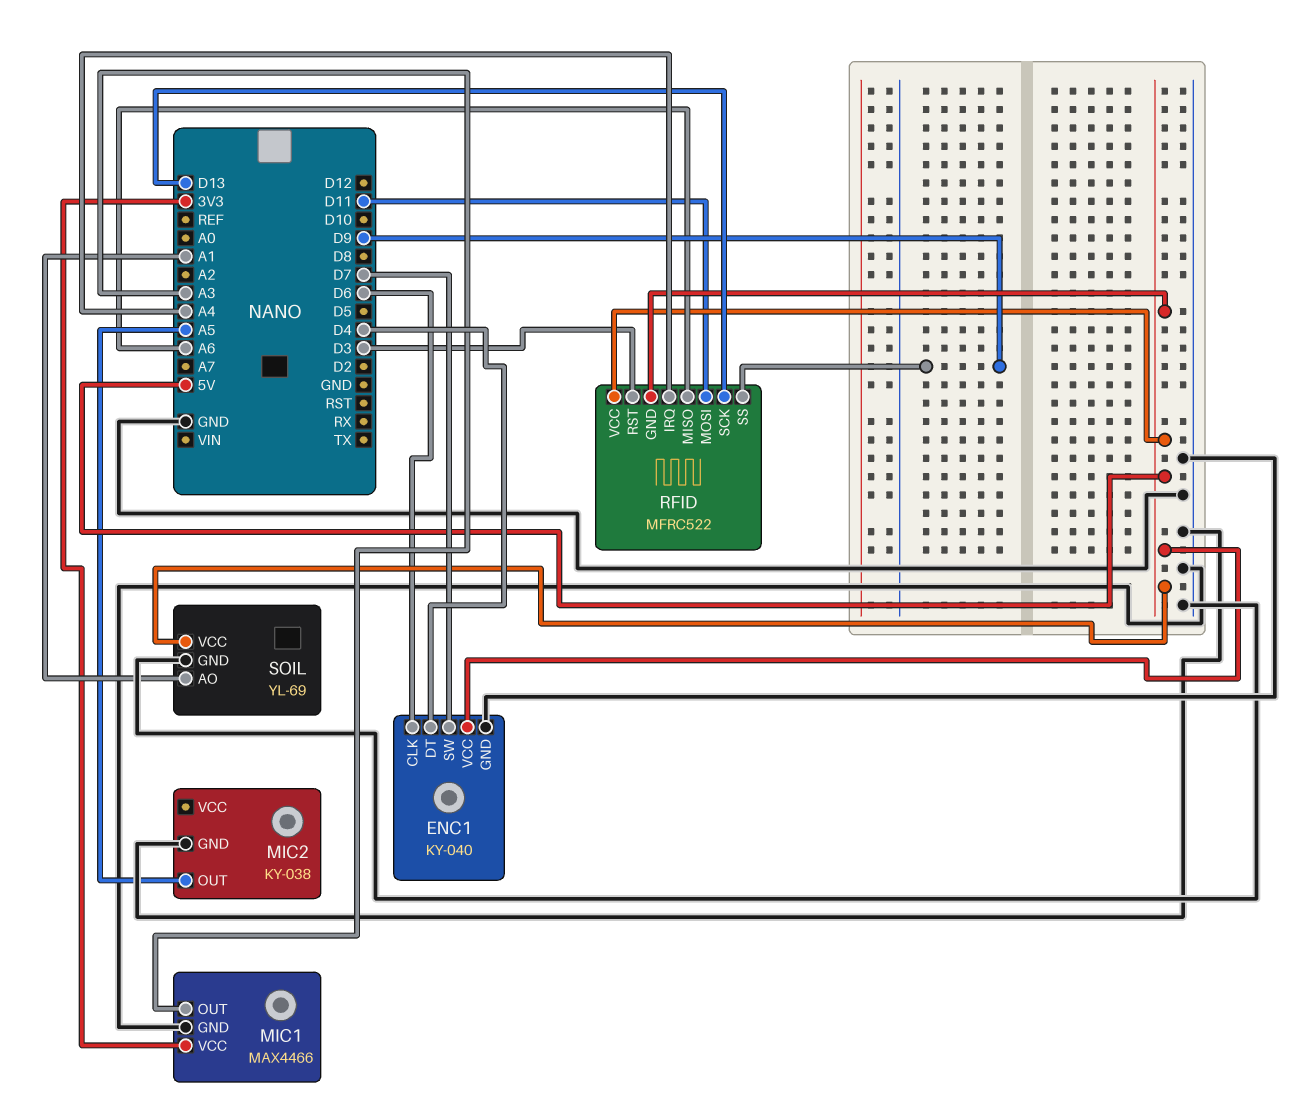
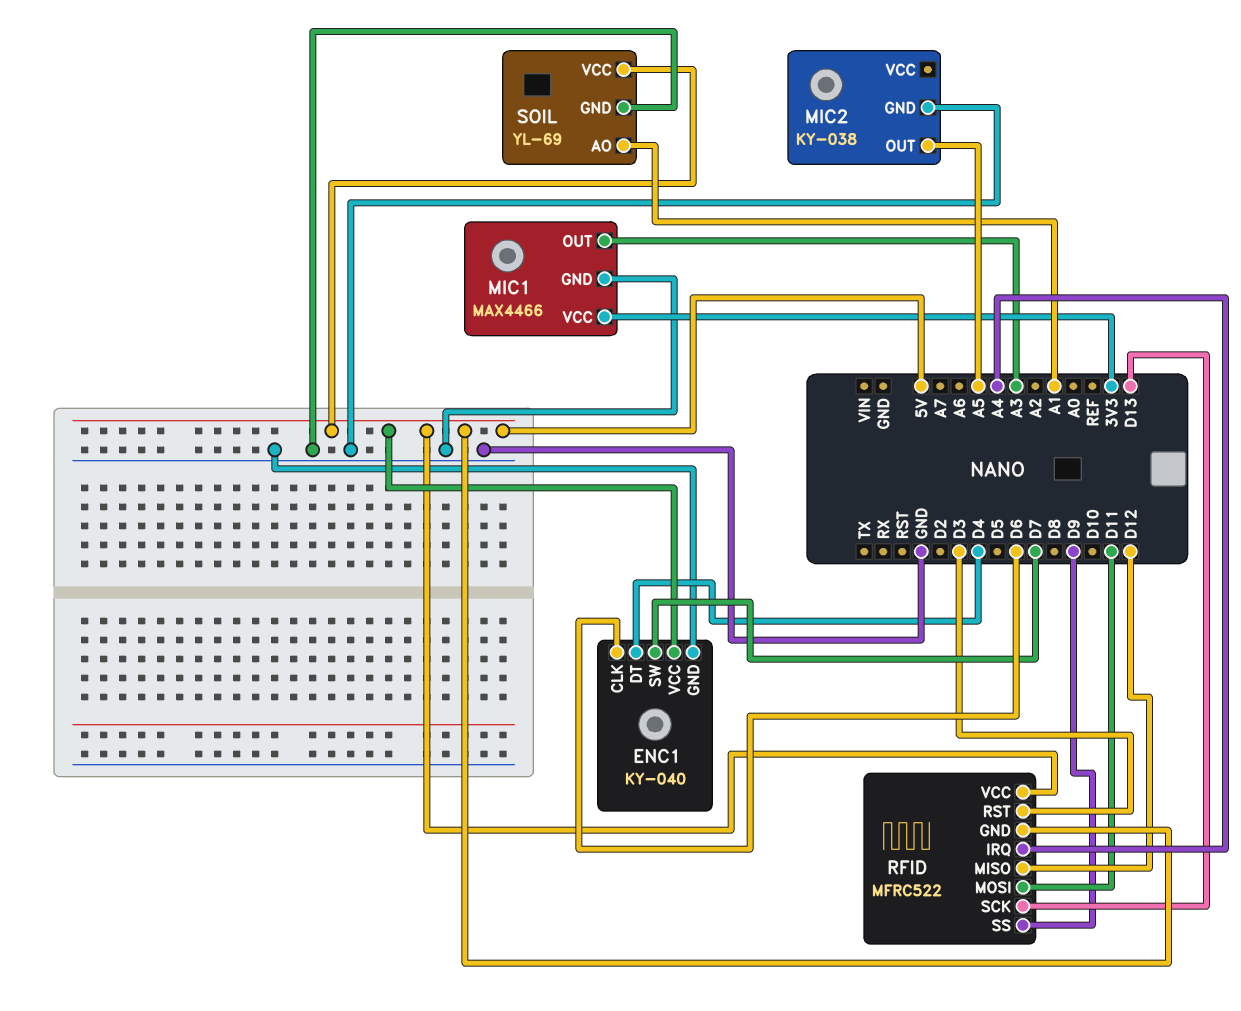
RFID pin MISO: A6 -> D12

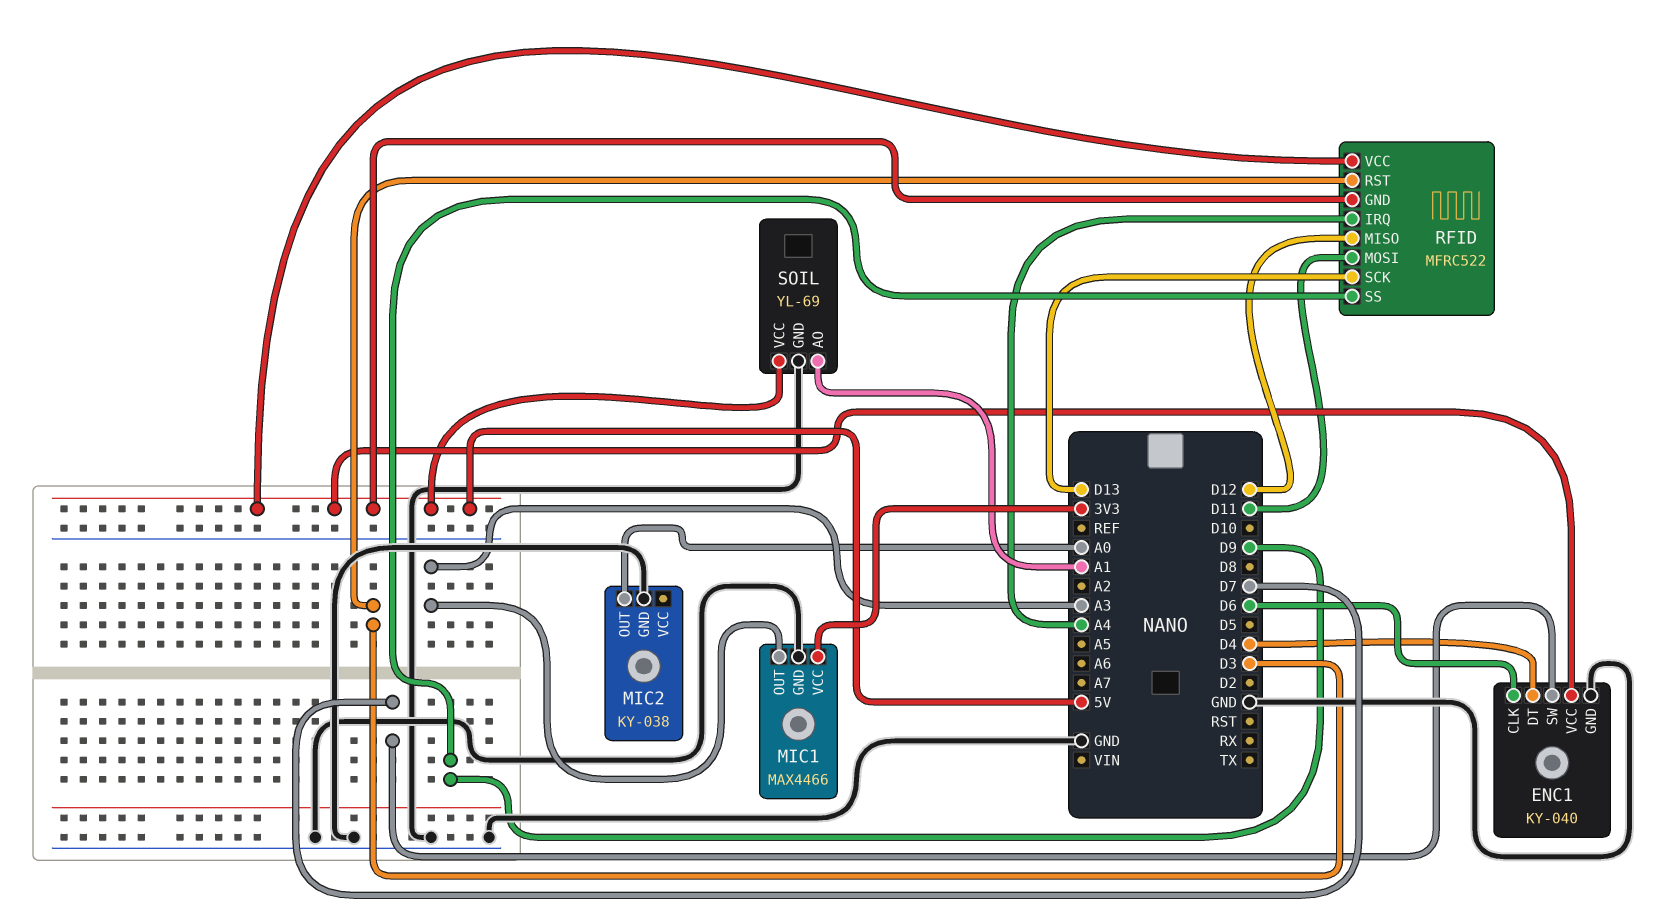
MIC2 pin OUT: A5 -> A0

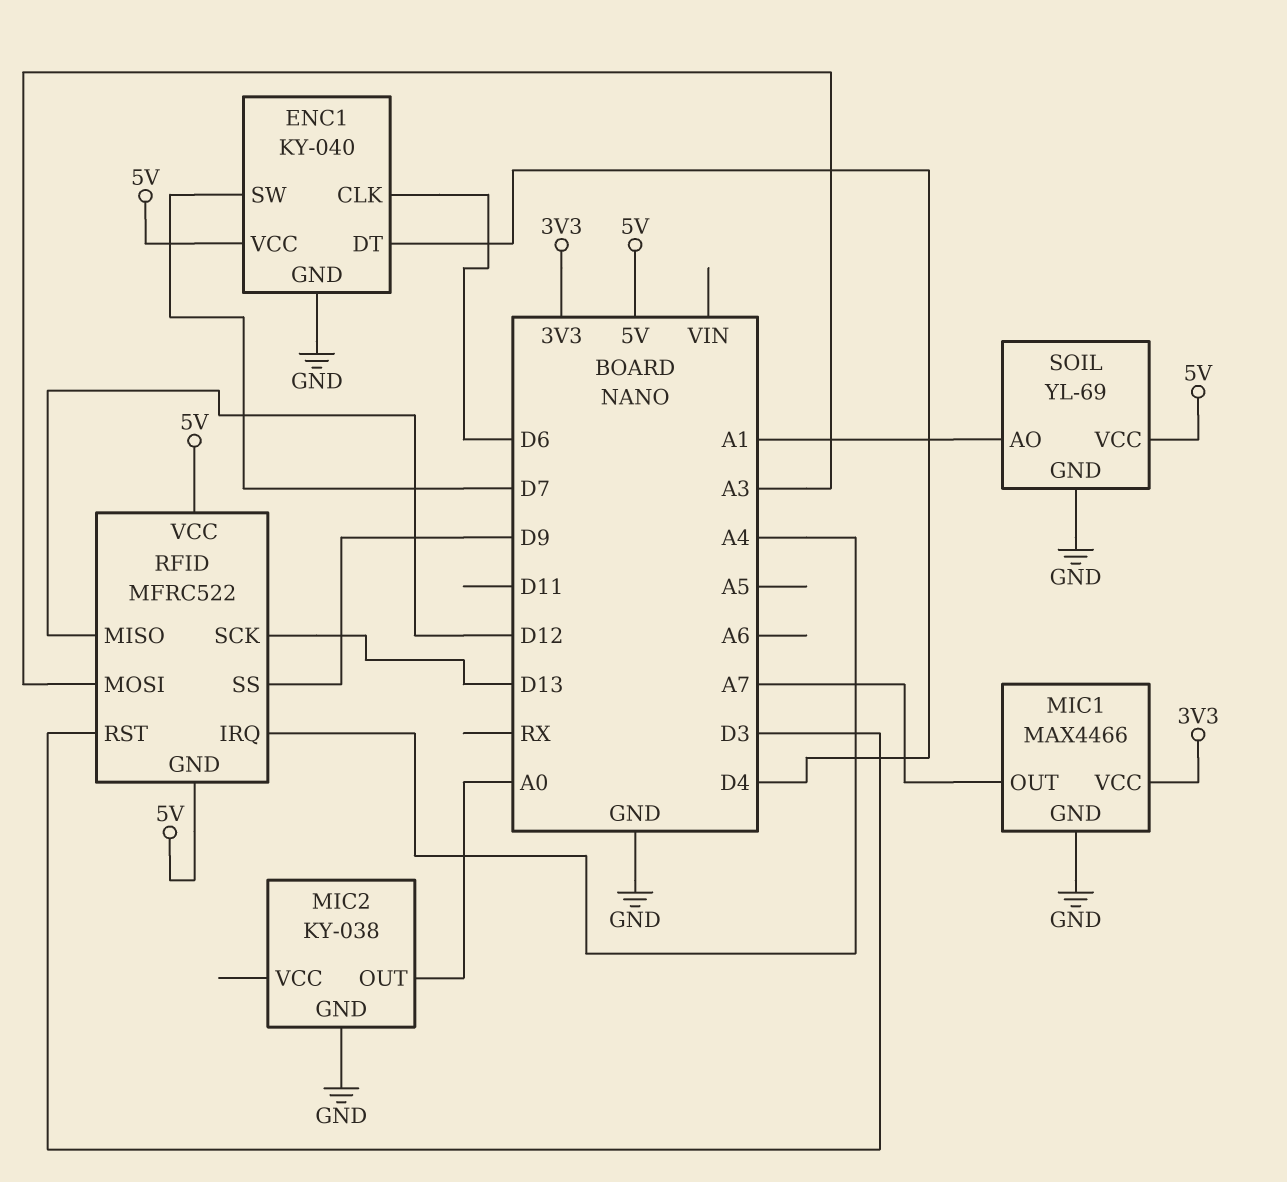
MIC1 pin OUT: A3 -> A7
RFID pin MOSI: D11 -> A3

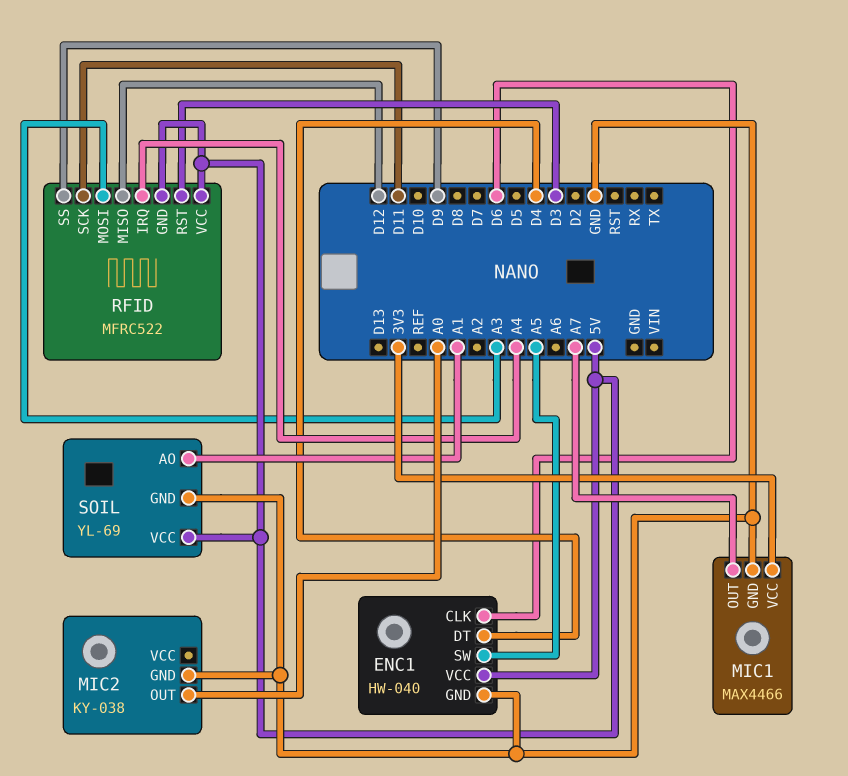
ENC1: KY-040 -> HW-040
ENC1 pin SW: D7 -> A5
RFID pin SCK: D13 -> D11

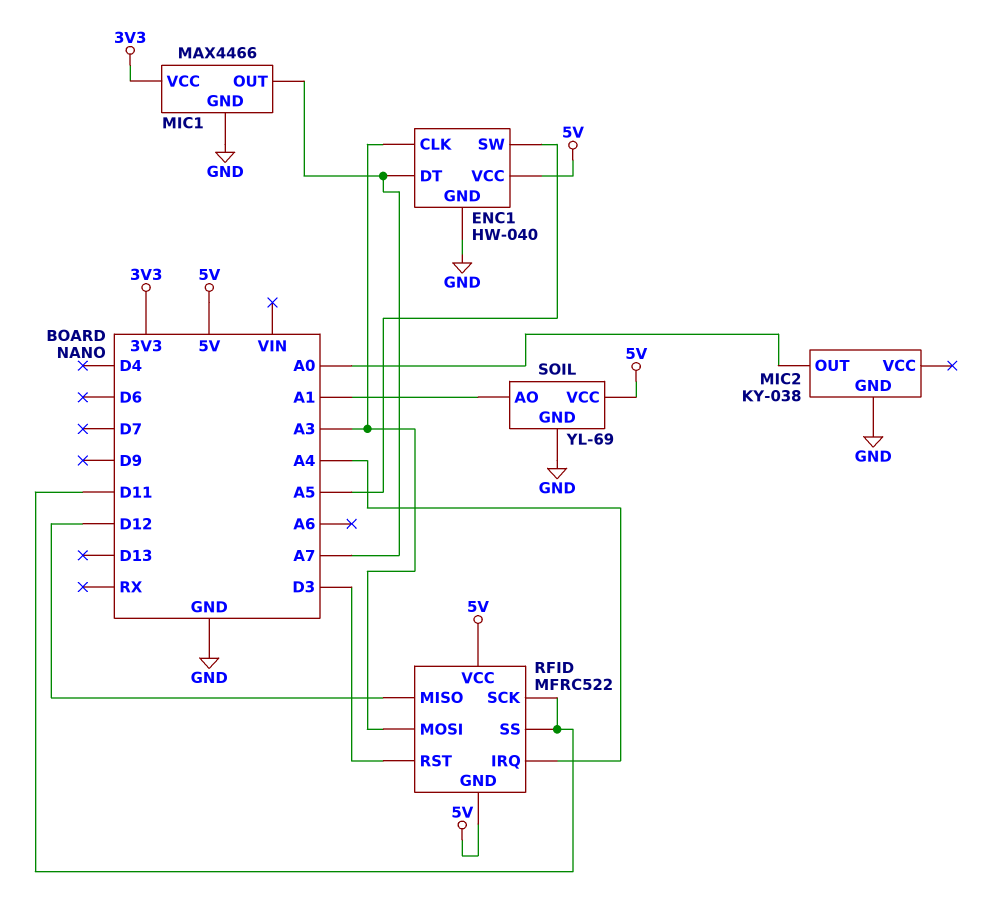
ENC1 pin CLK: D6 -> A3
ENC1 pin DT: D4 -> A7
RFID pin SS: D9 -> D11

